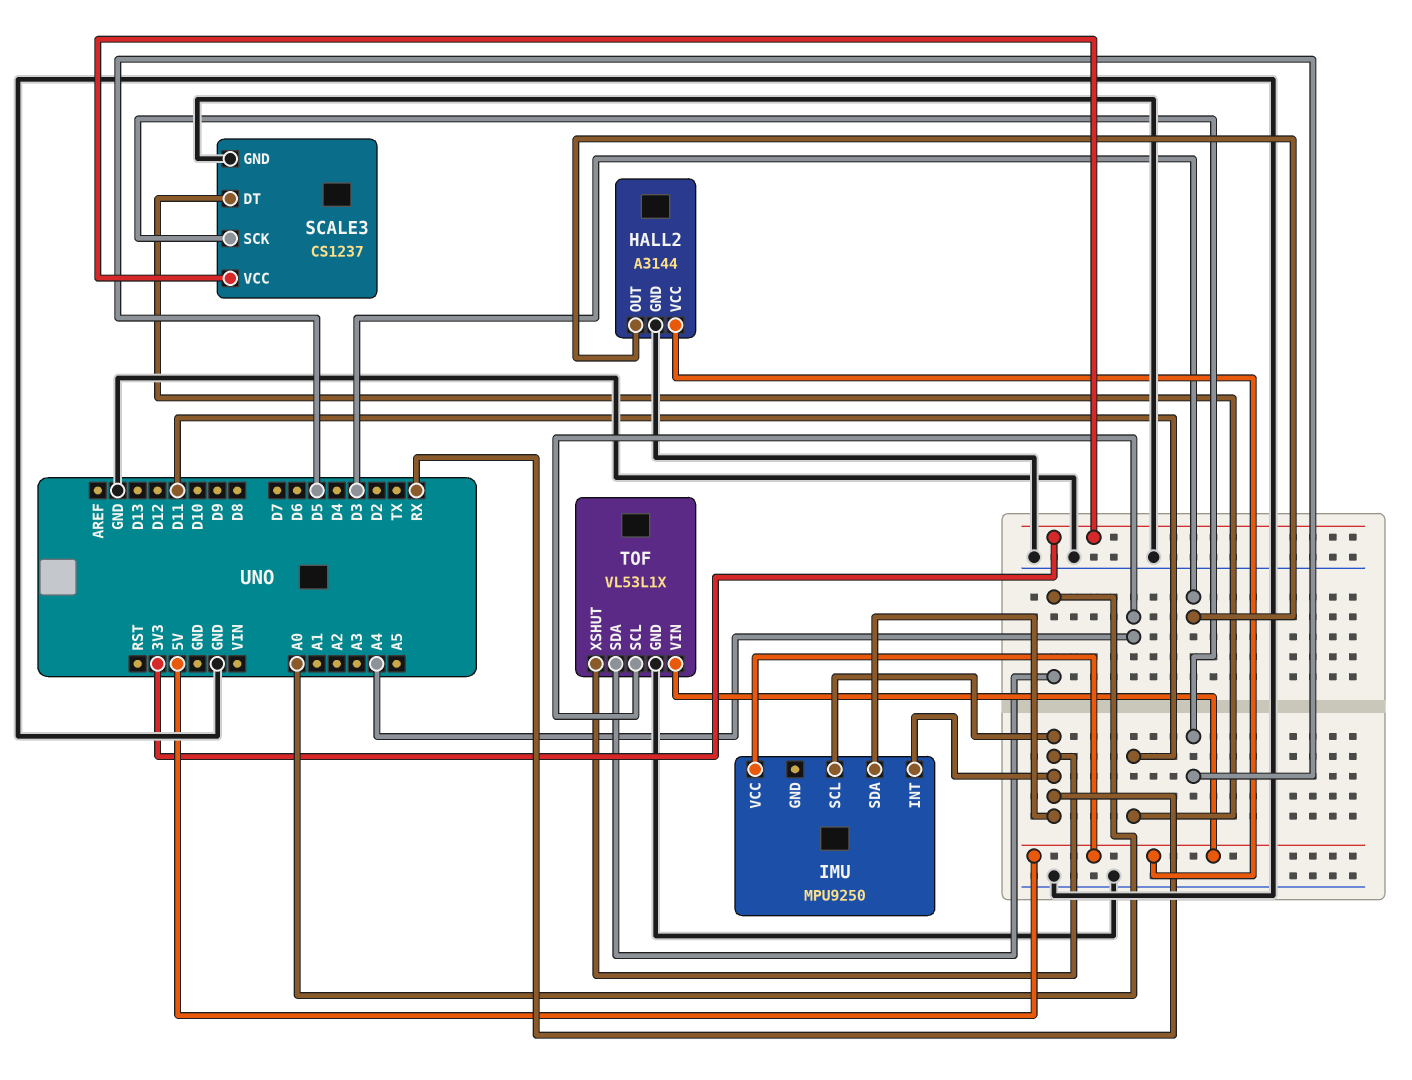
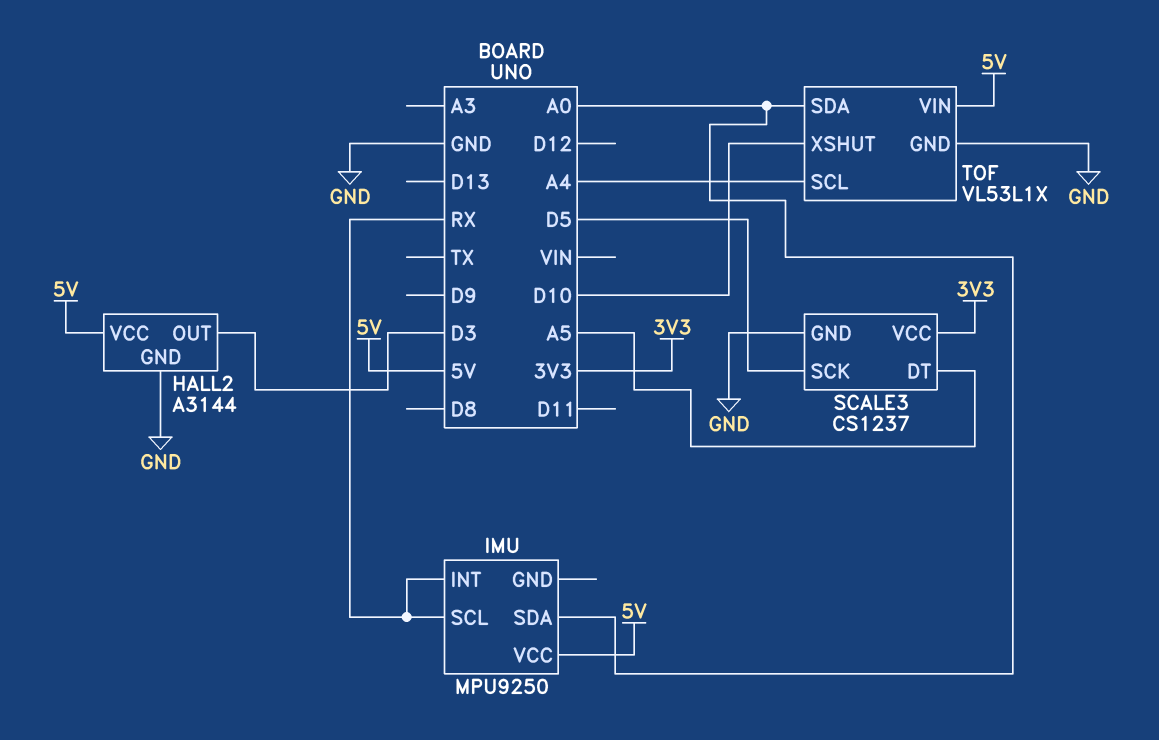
IMU pin SDA: RX -> A0
SCALE3 pin DT: D11 -> A5
TOF pin XSHUT: RX -> D10

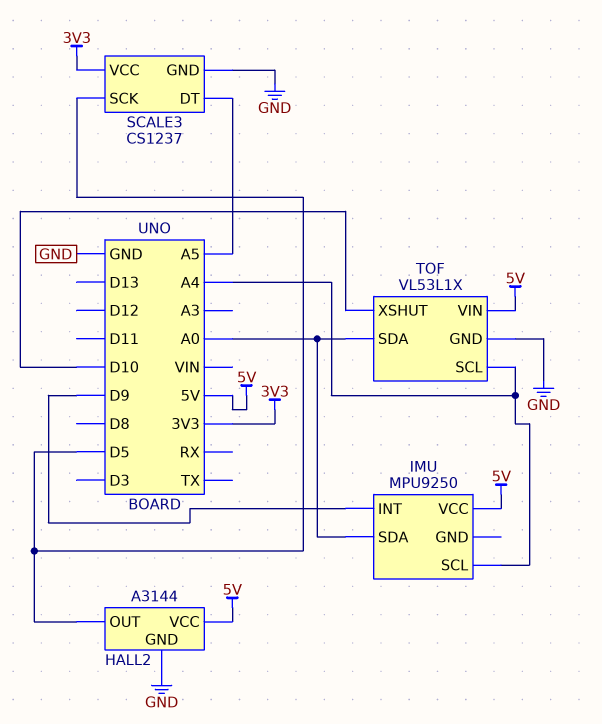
HALL2 pin OUT: D3 -> D5
IMU pin INT: RX -> D9
IMU pin SCL: RX -> A4

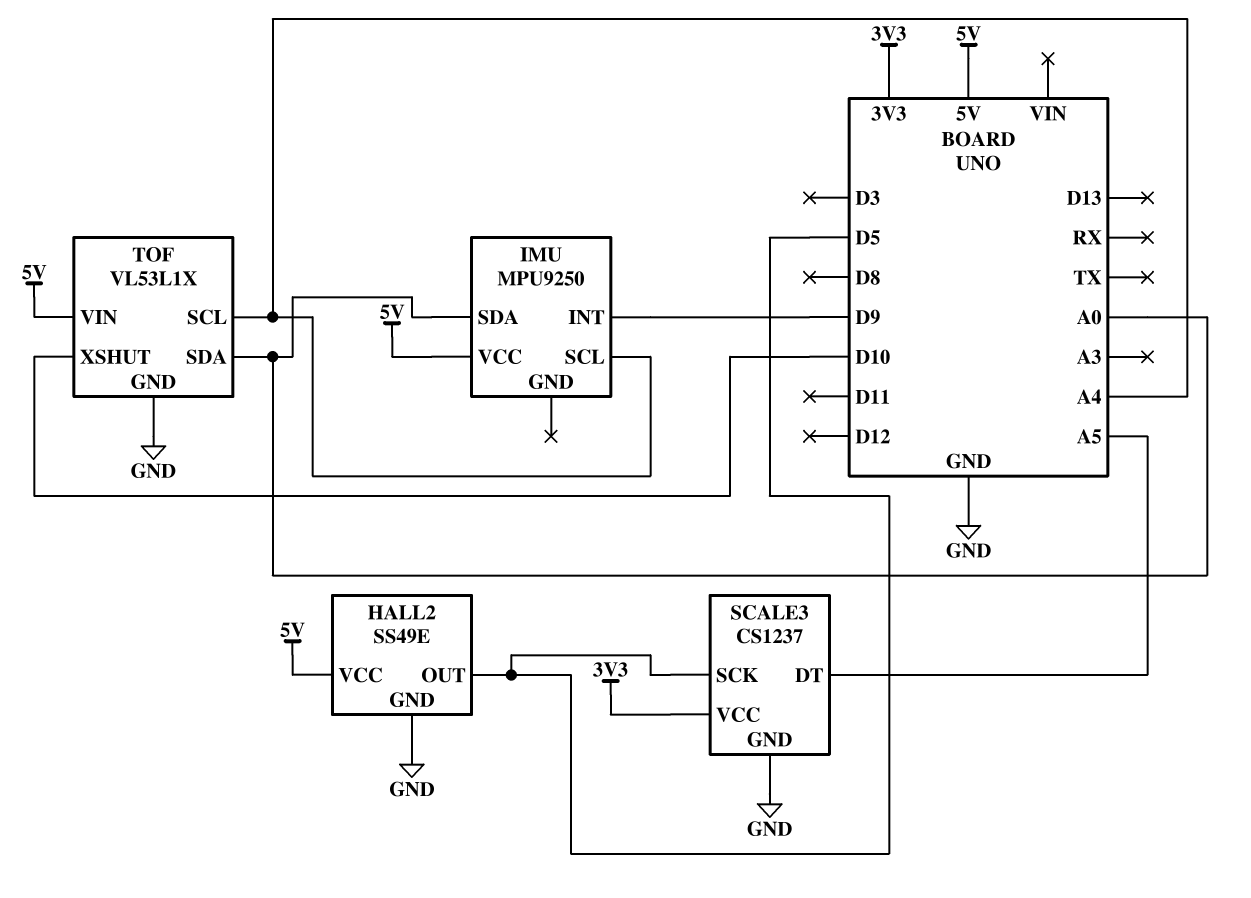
HALL2: A3144 -> SS49E

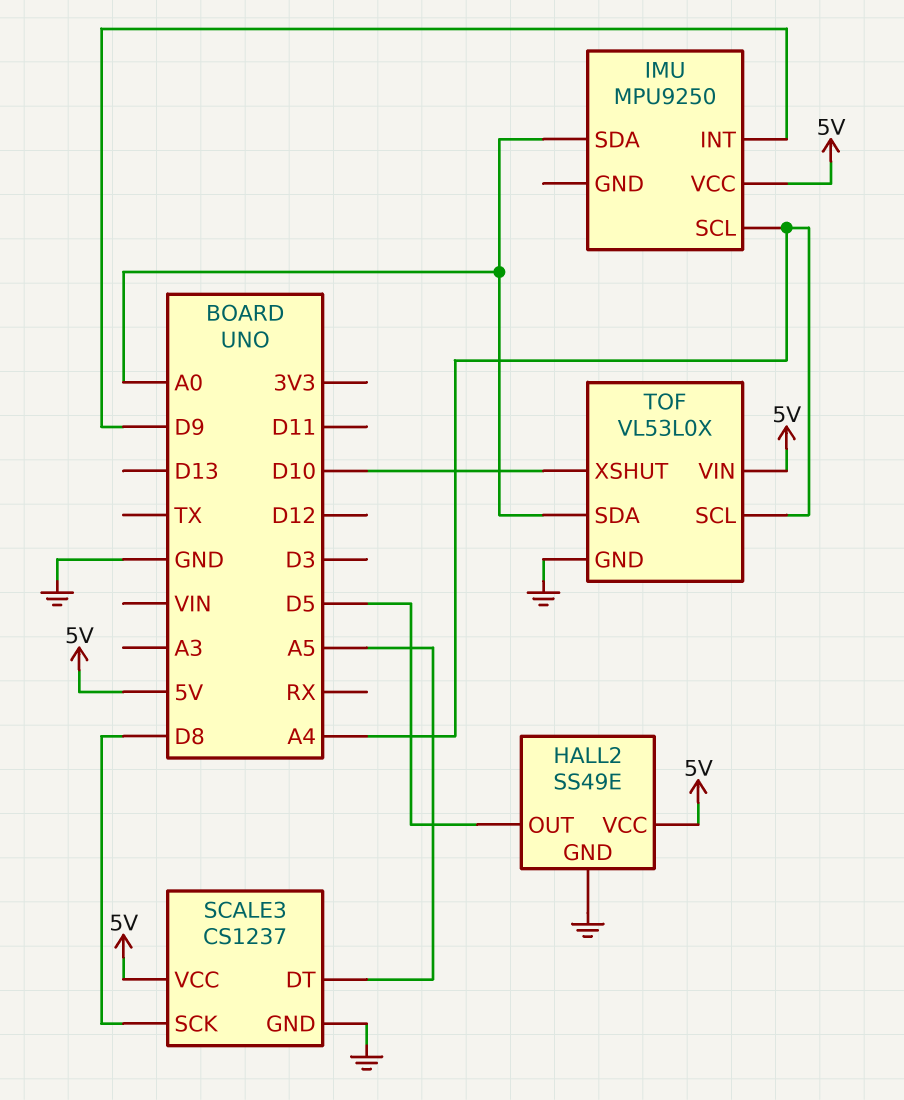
SCALE3 pin SCK: D5 -> D8
SCALE3 pin VCC: 3V3 -> 5V
TOF: VL53L1X -> VL53L0X

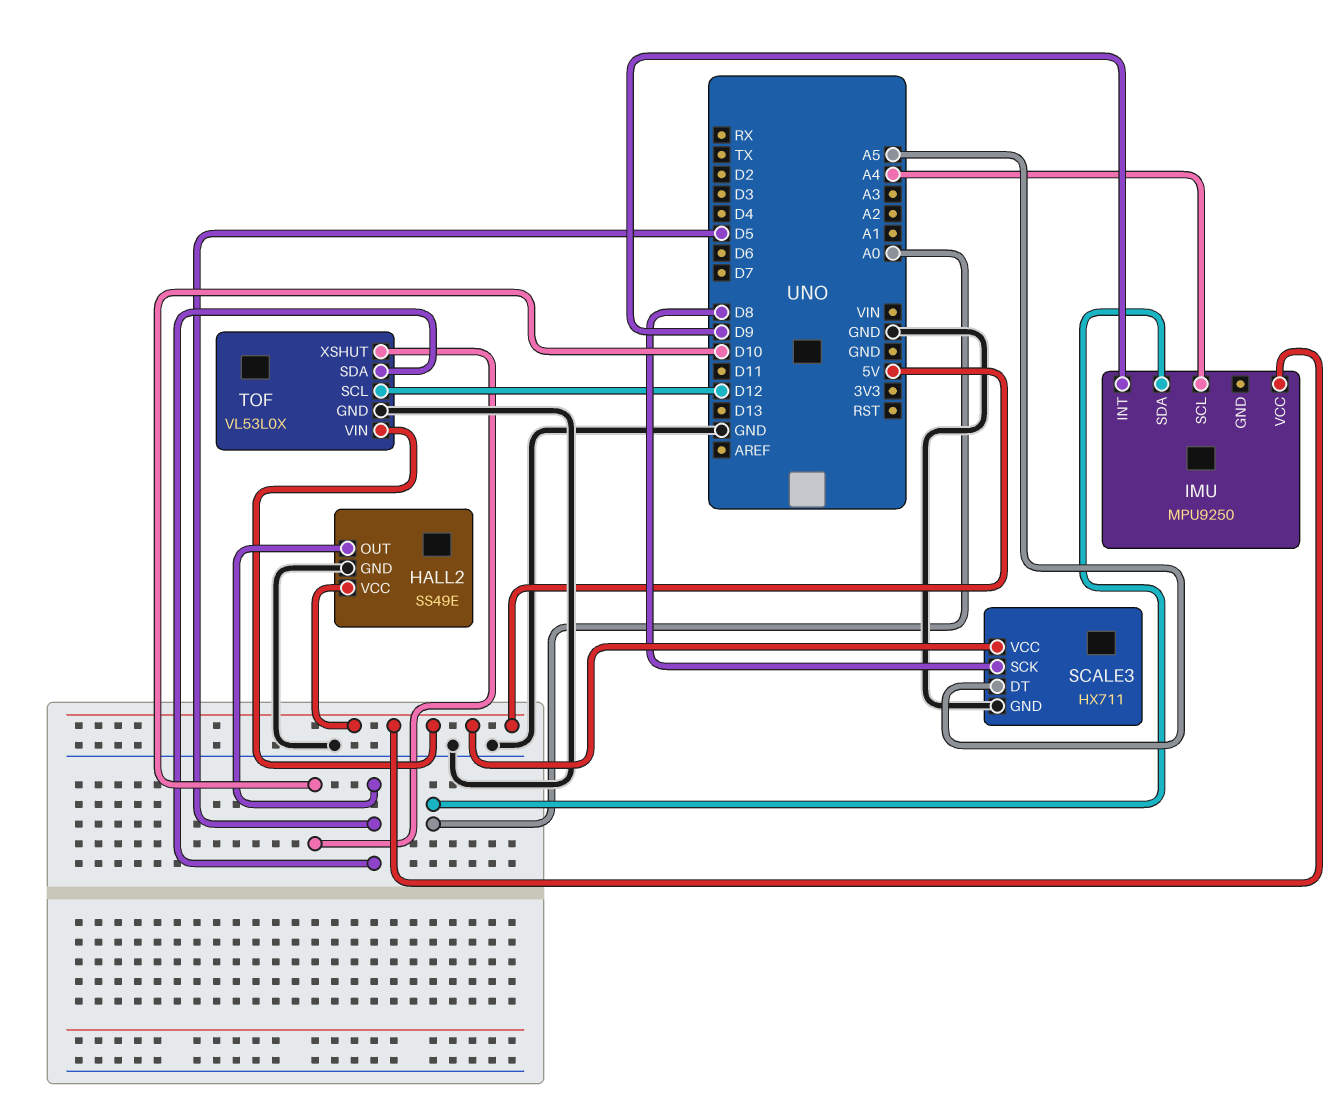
SCALE3: CS1237 -> HX711
TOF pin SCL: A4 -> D12
TOF pin SDA: A0 -> D5

